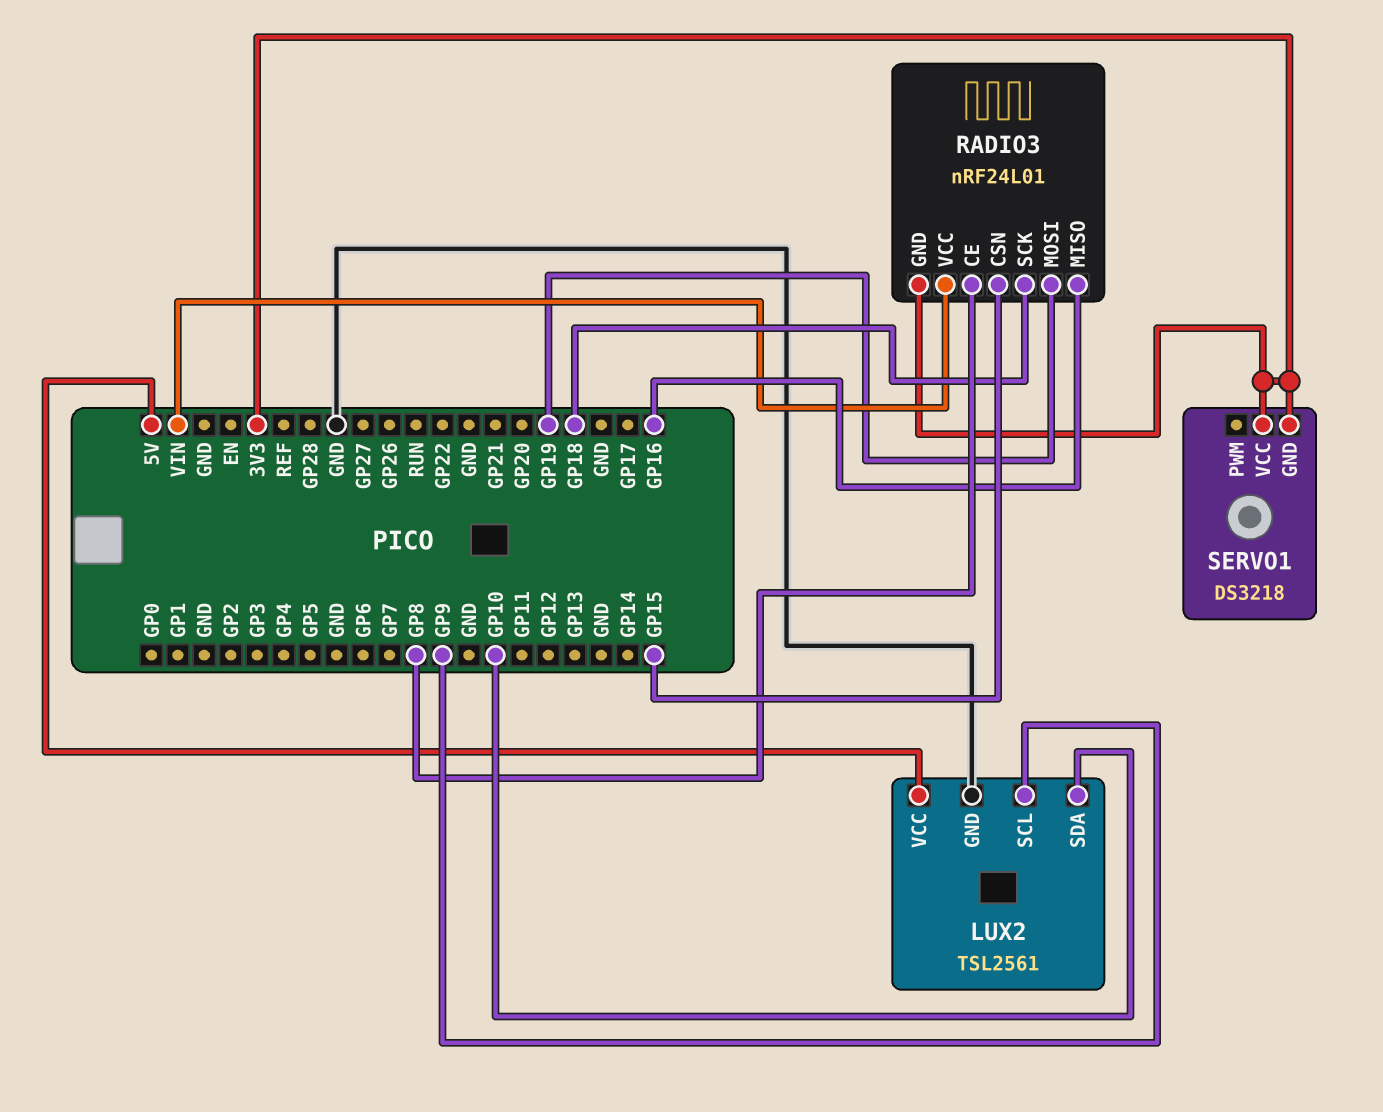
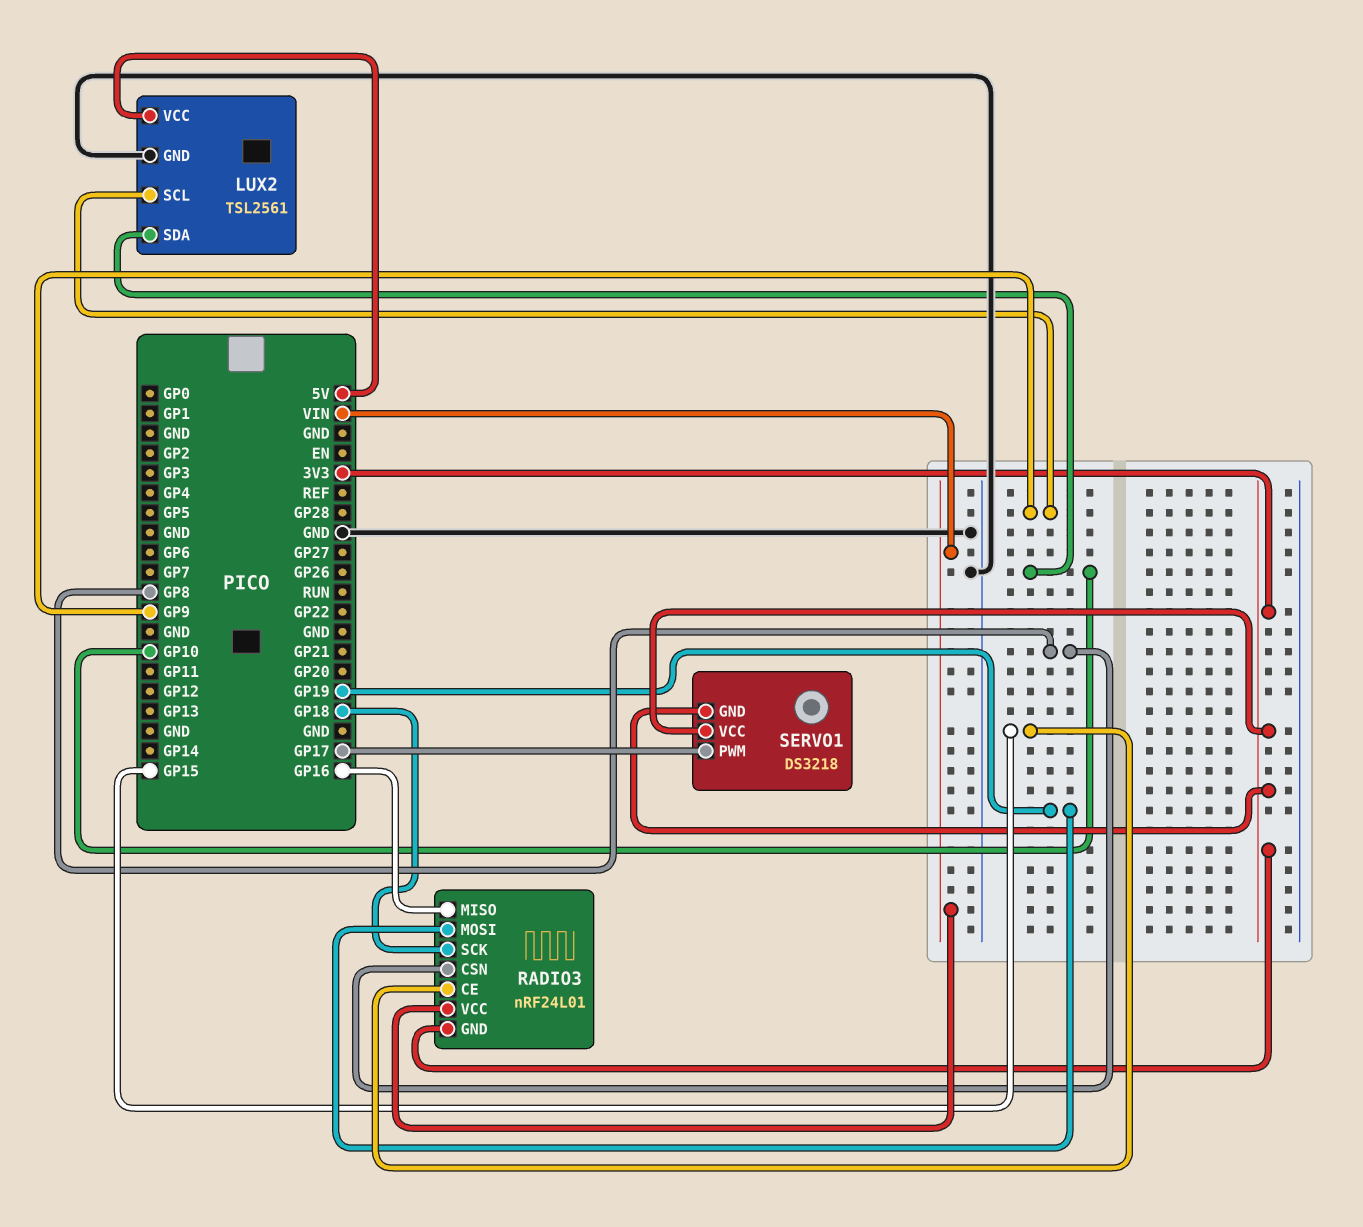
RADIO3 pin CE: GP8 -> GP15
RADIO3 pin CSN: GP15 -> GP8
SERVO1 pin PWM: none -> GP17

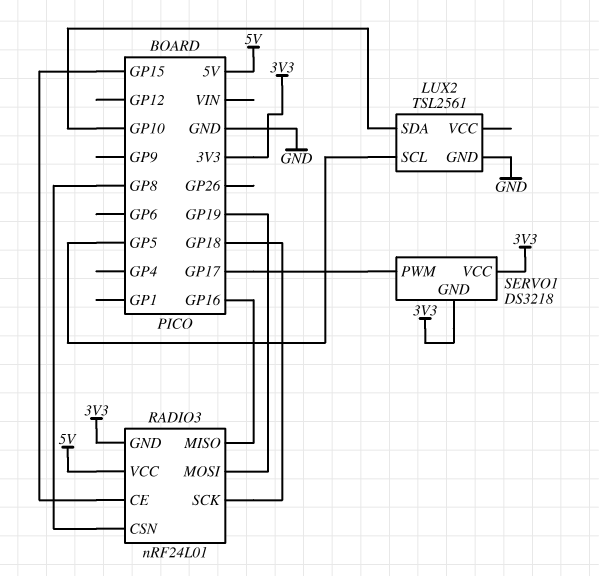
LUX2 pin SCL: GP9 -> GP5
LUX2 pin VCC: 5V -> none
RADIO3 pin VCC: VIN -> 5V

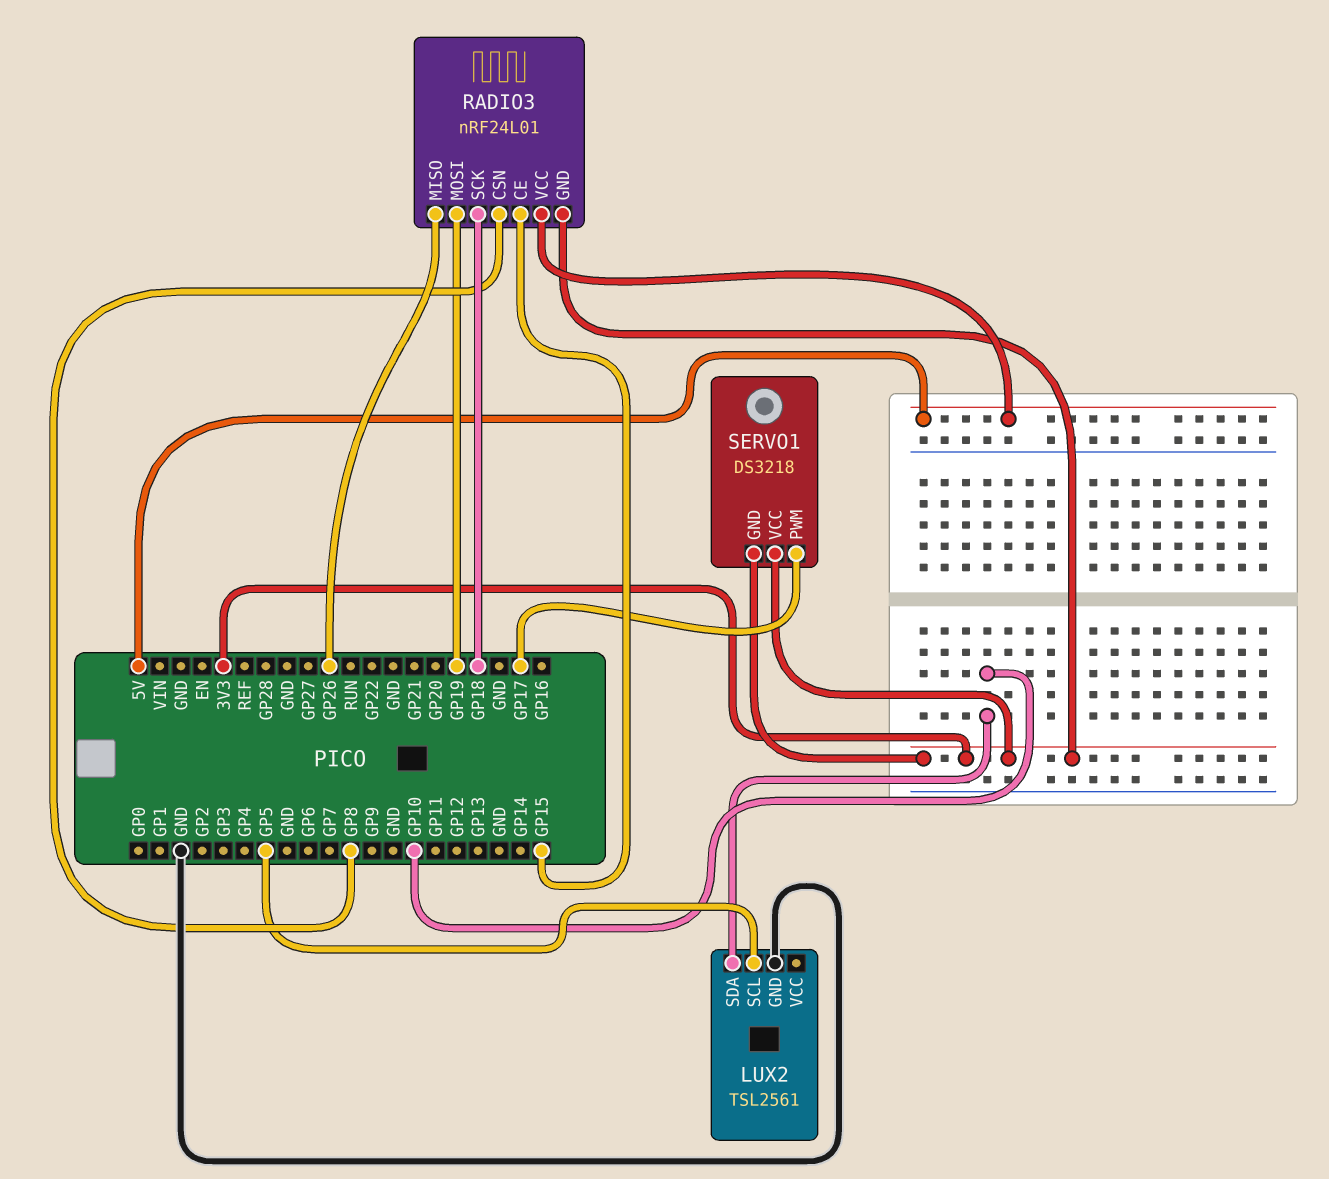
RADIO3 pin MISO: GP16 -> GP26

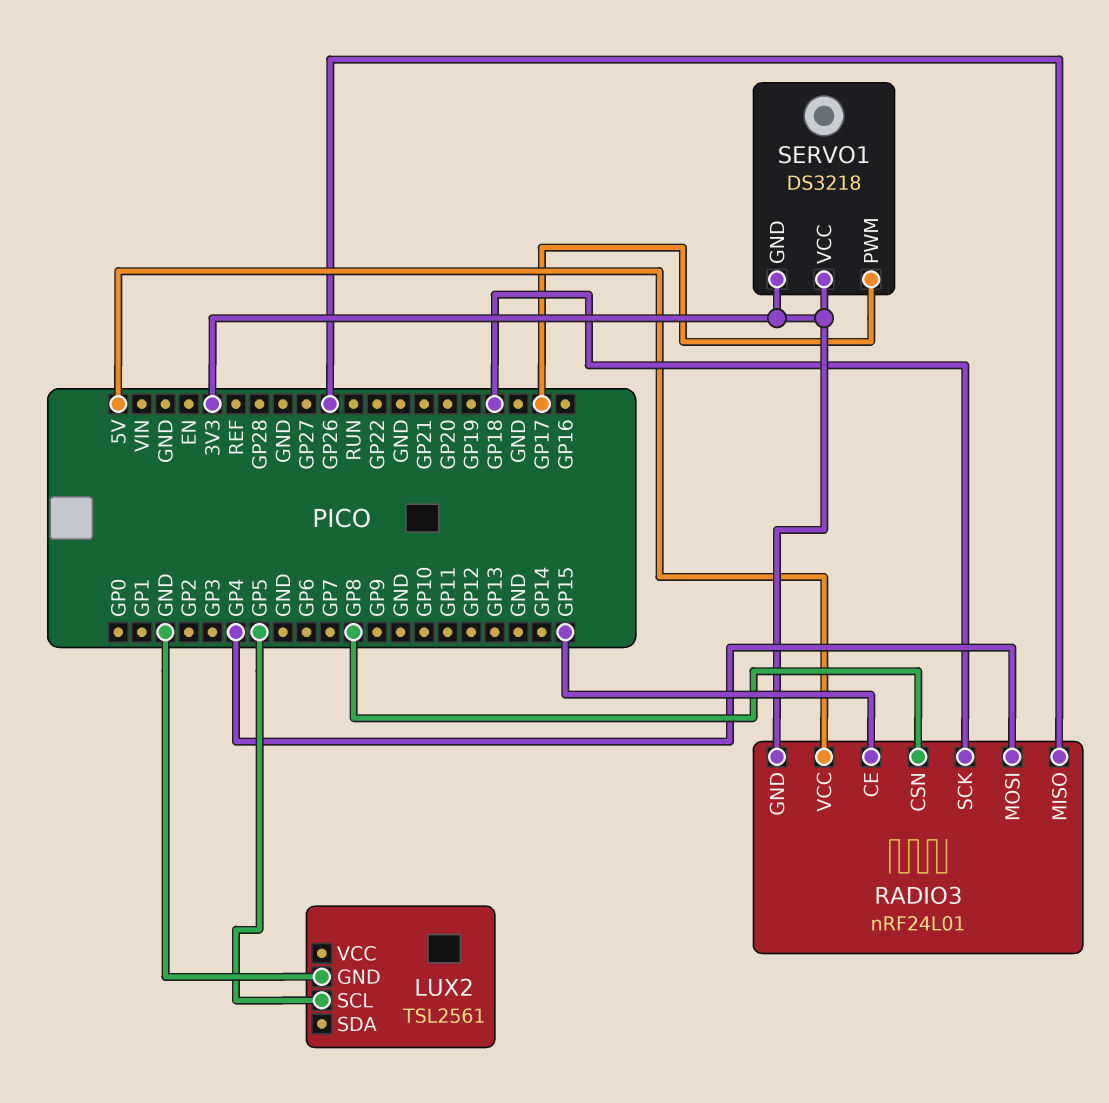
LUX2 pin SDA: GP10 -> none
RADIO3 pin MOSI: GP19 -> GP4

